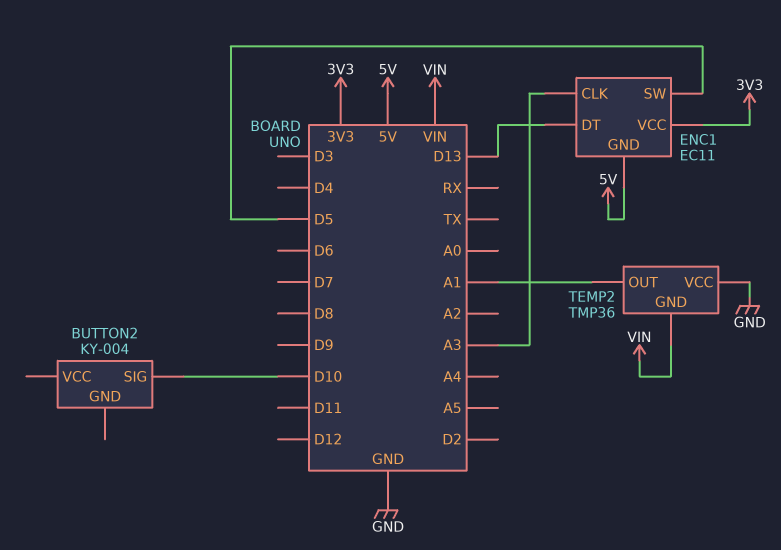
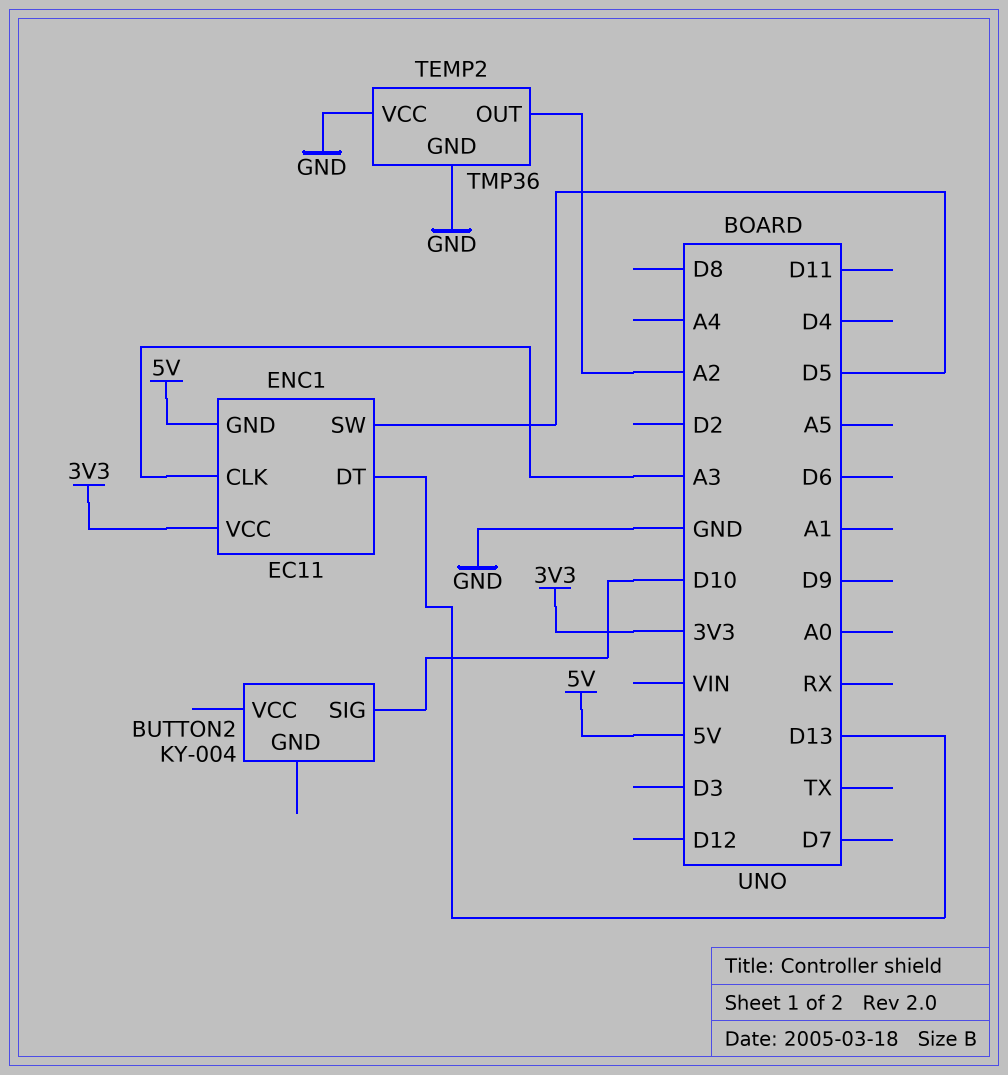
TEMP2 pin GND: VIN -> GND
TEMP2 pin OUT: A1 -> A2

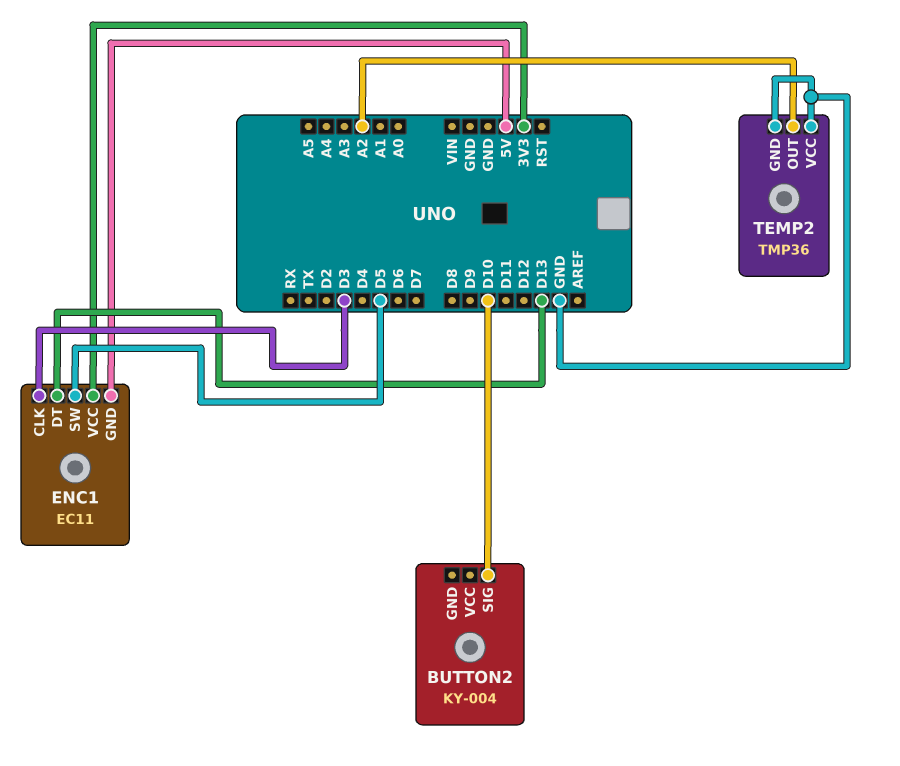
ENC1 pin CLK: A3 -> D3

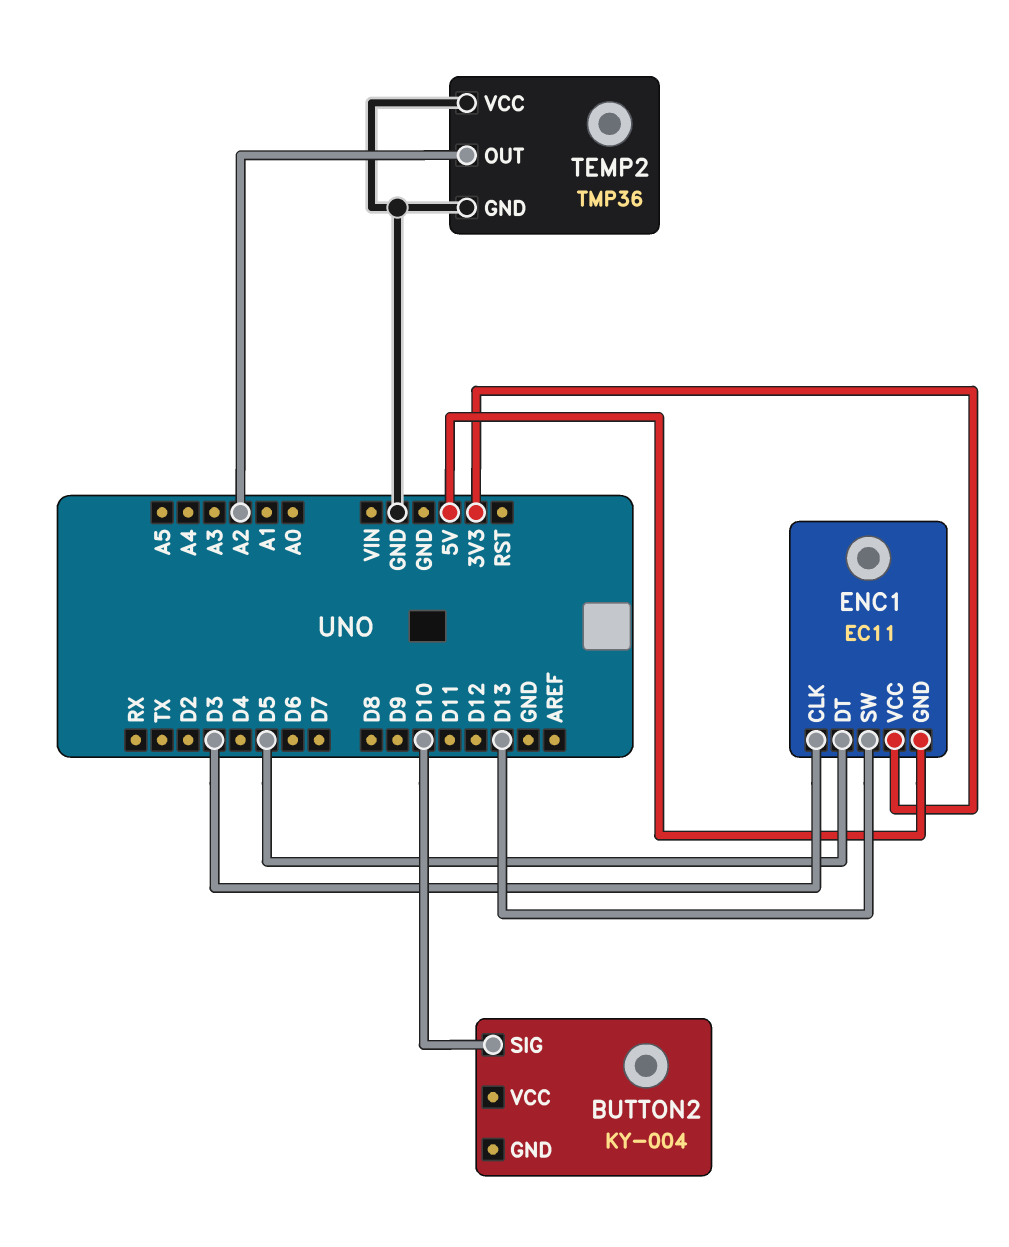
ENC1 pin DT: D13 -> D5
ENC1 pin SW: D5 -> D13

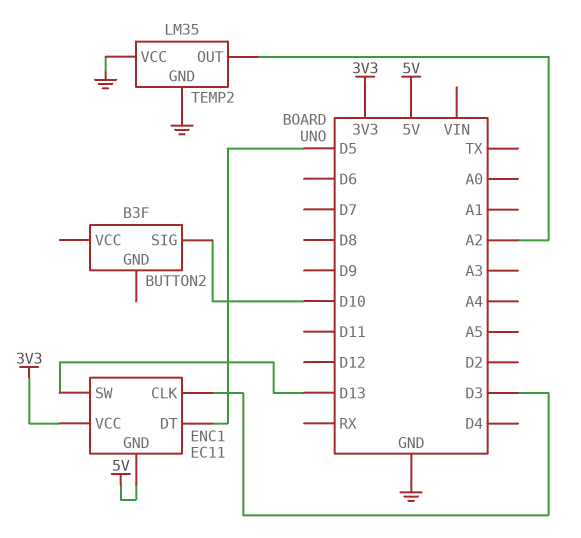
BUTTON2: KY-004 -> B3F
TEMP2: TMP36 -> LM35

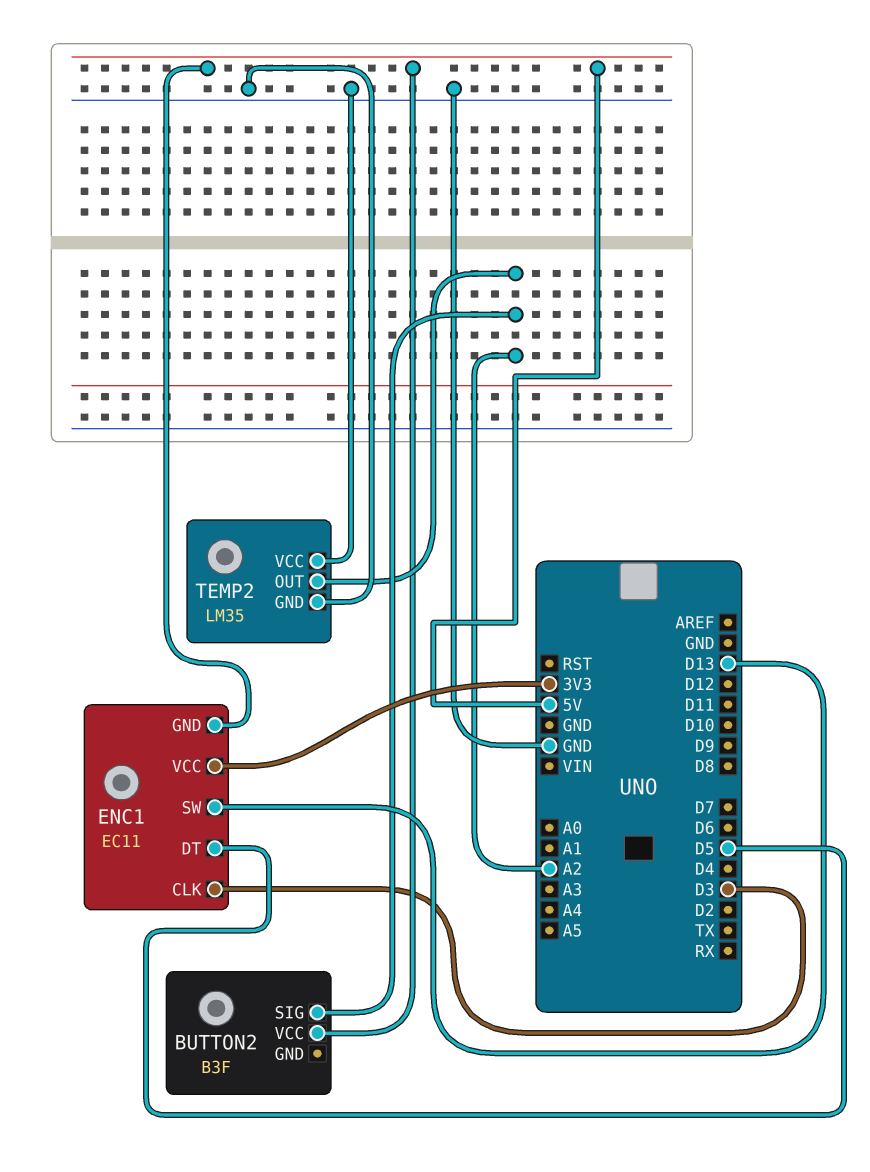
BUTTON2 pin SIG: D10 -> A2
BUTTON2 pin VCC: none -> 5V

